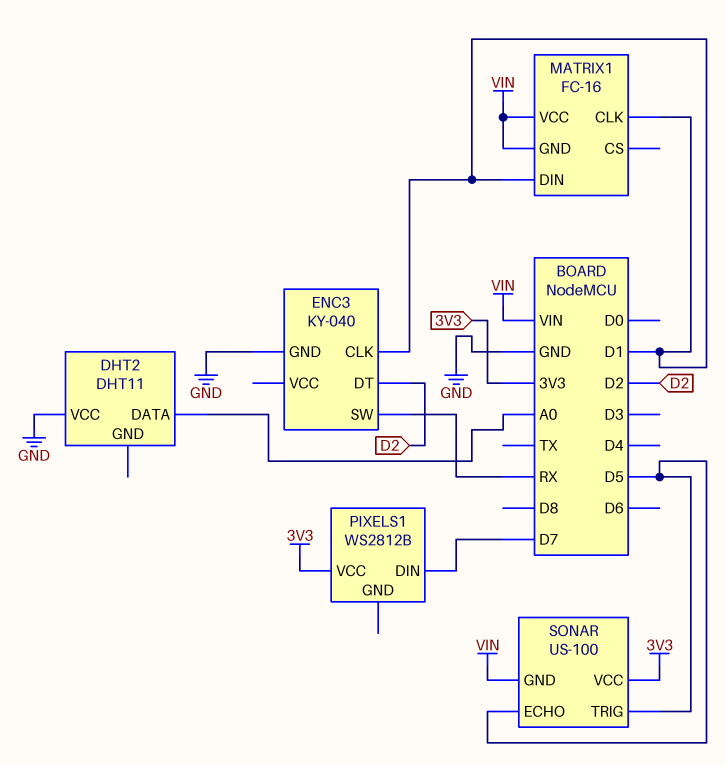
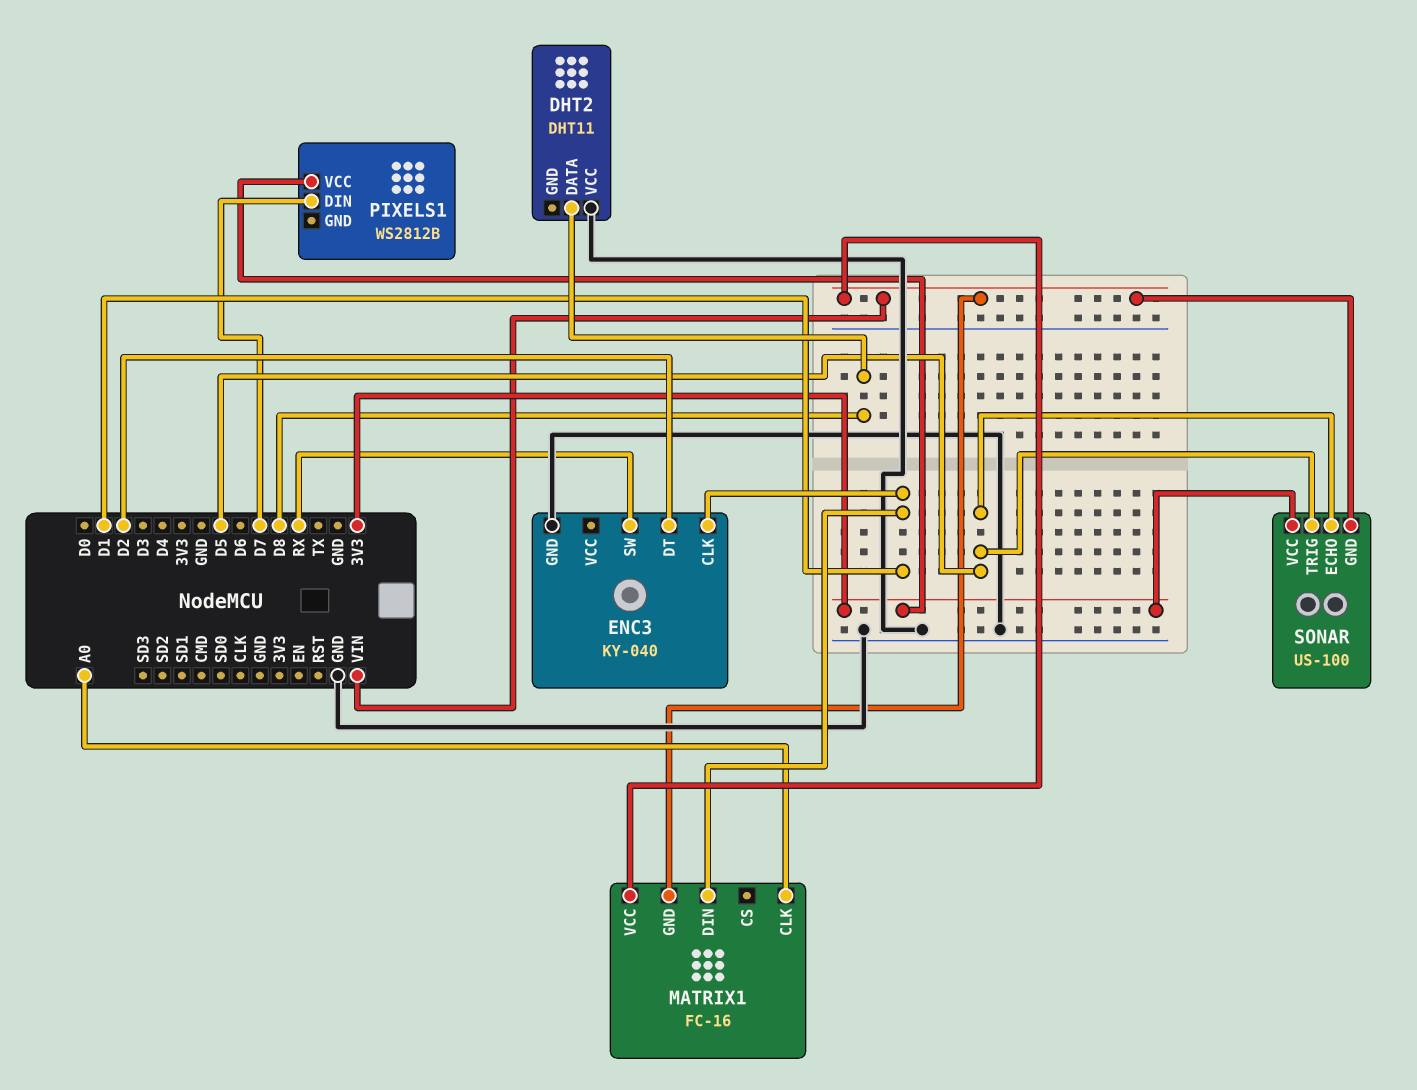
DHT2 pin DATA: A0 -> D8
MATRIX1 pin CLK: D1 -> A0

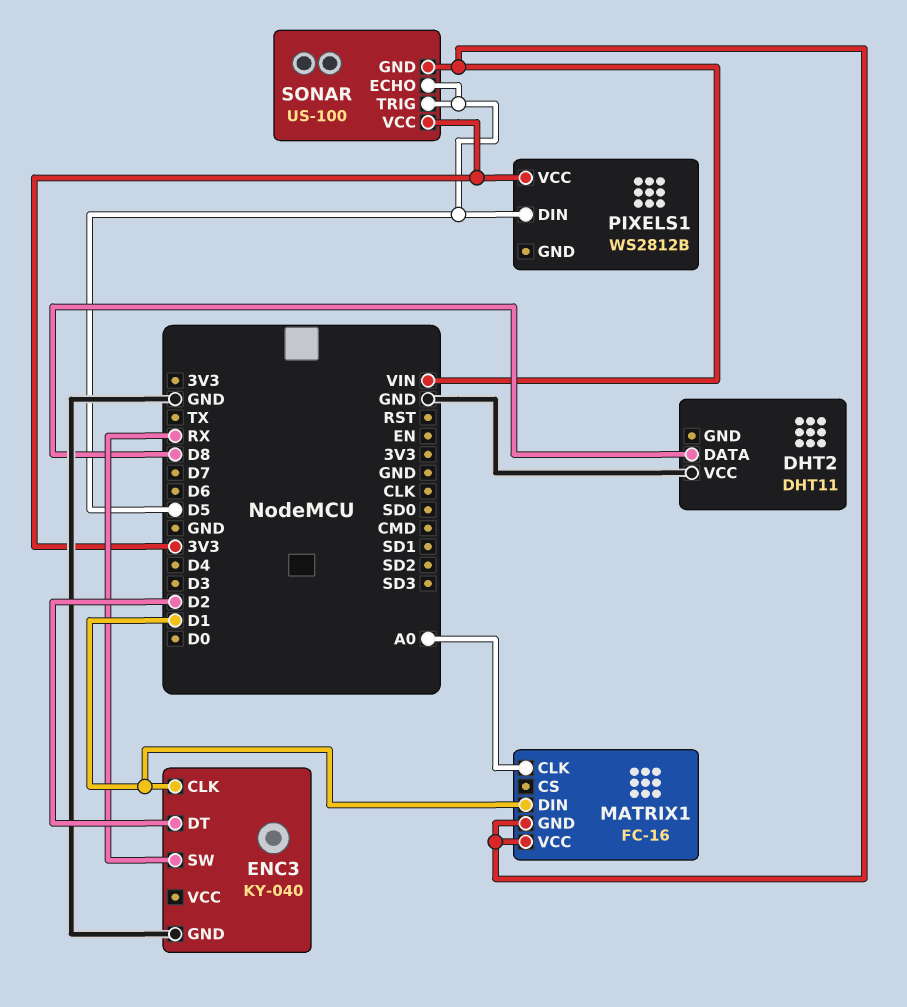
PIXELS1 pin DIN: D7 -> D5

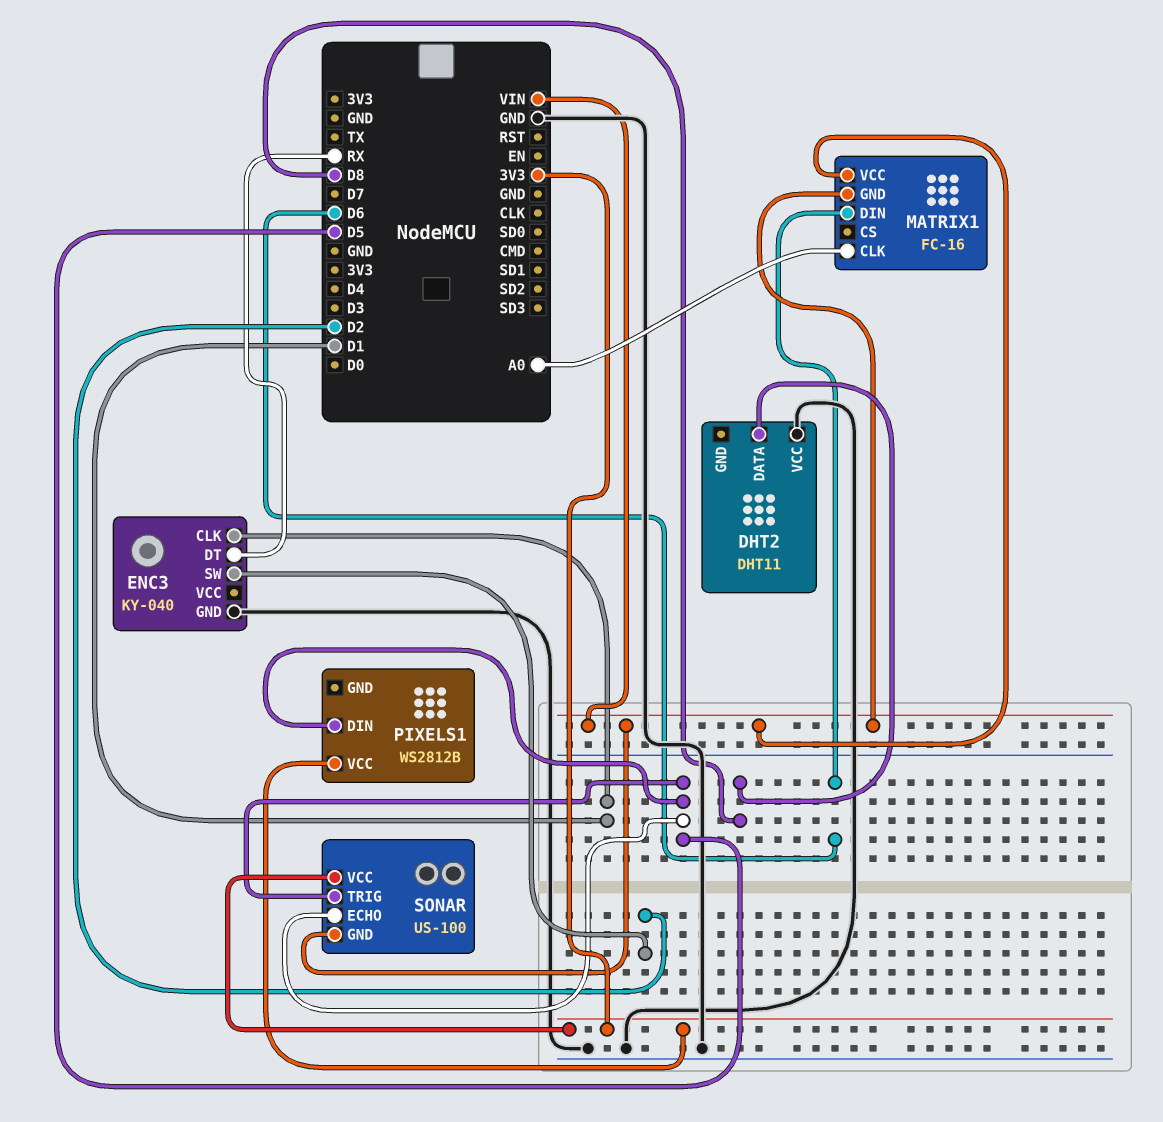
ENC3 pin DT: D2 -> RX
ENC3 pin SW: RX -> D2
MATRIX1 pin DIN: D1 -> D6

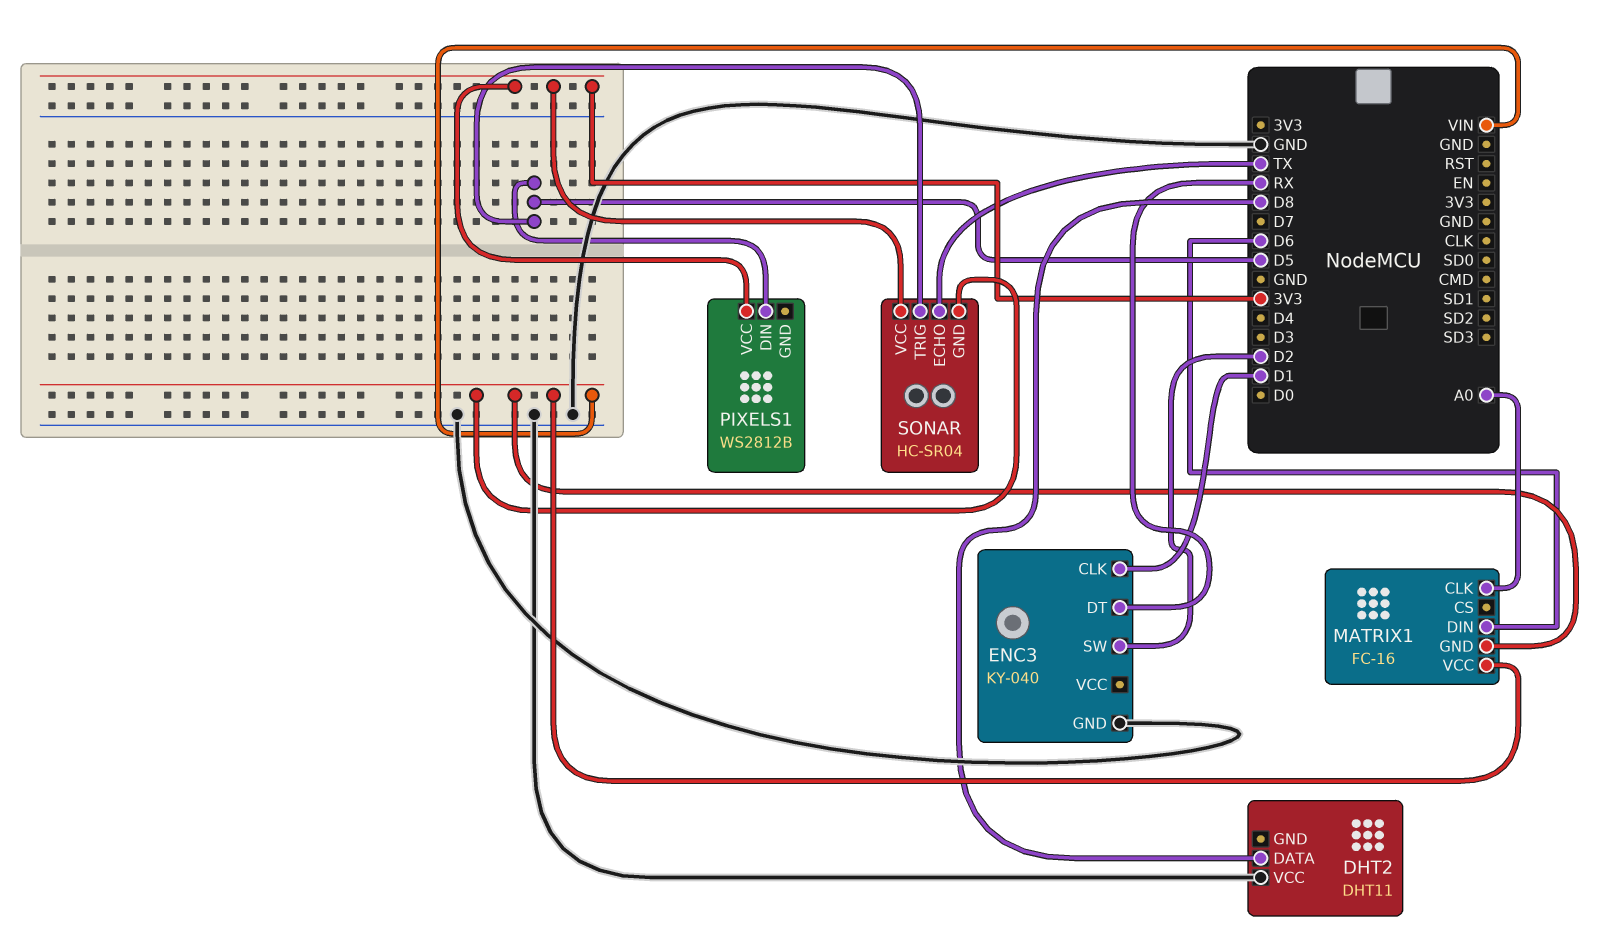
SONAR: US-100 -> HC-SR04
SONAR pin ECHO: D5 -> TX

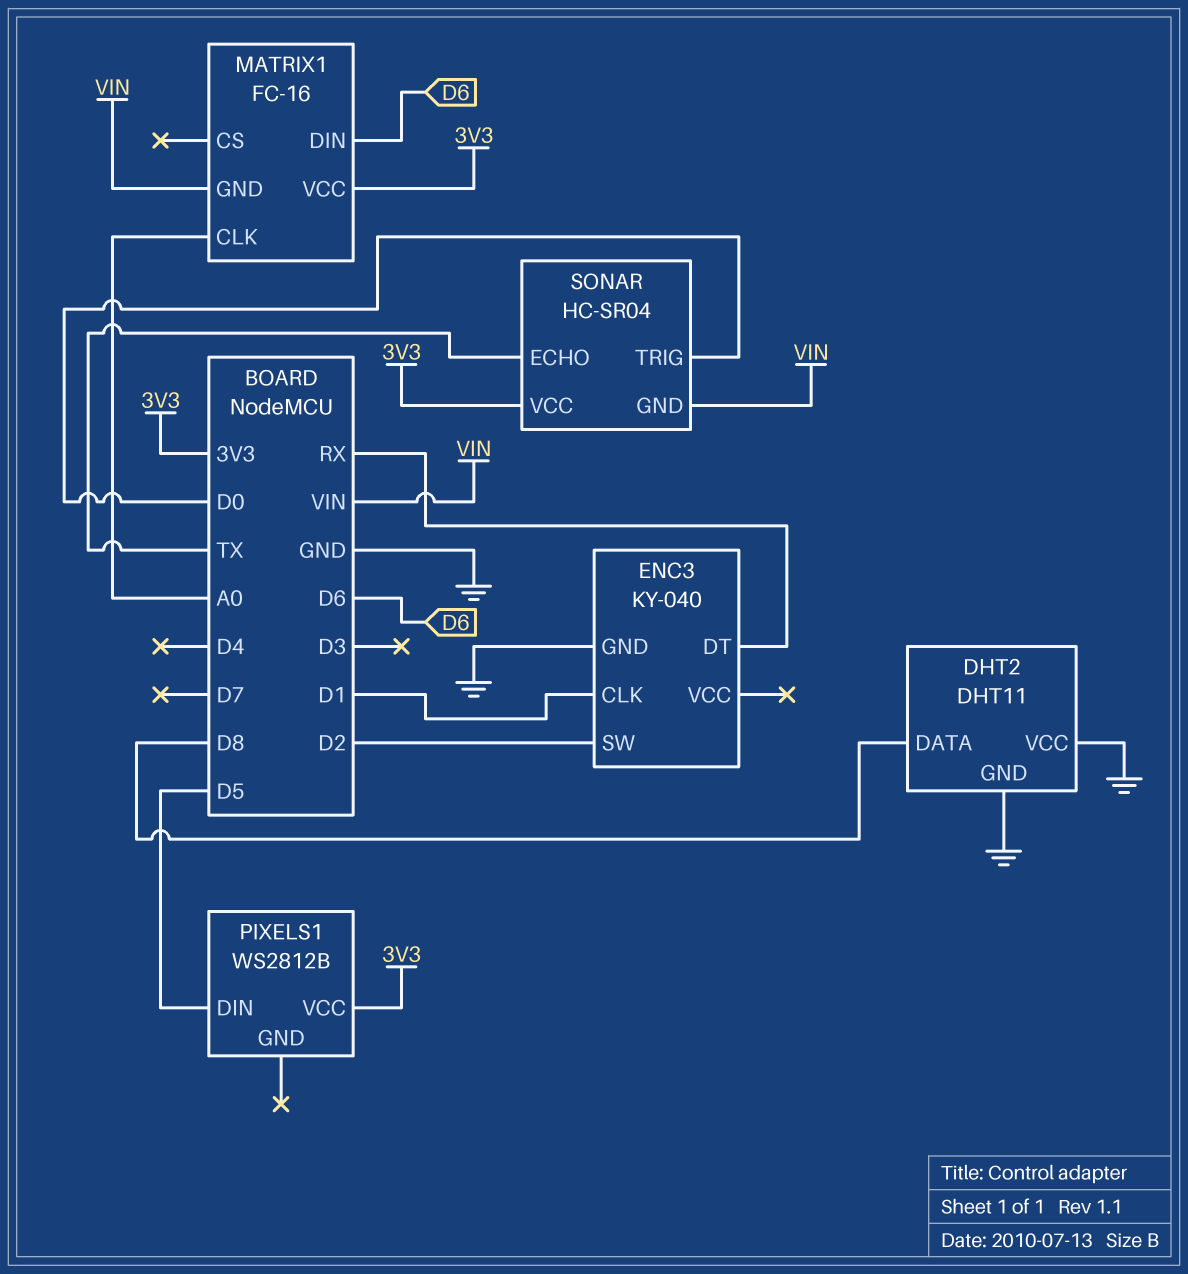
DHT2 pin GND: none -> GND
MATRIX1 pin VCC: VIN -> 3V3
SONAR pin TRIG: D5 -> D0

